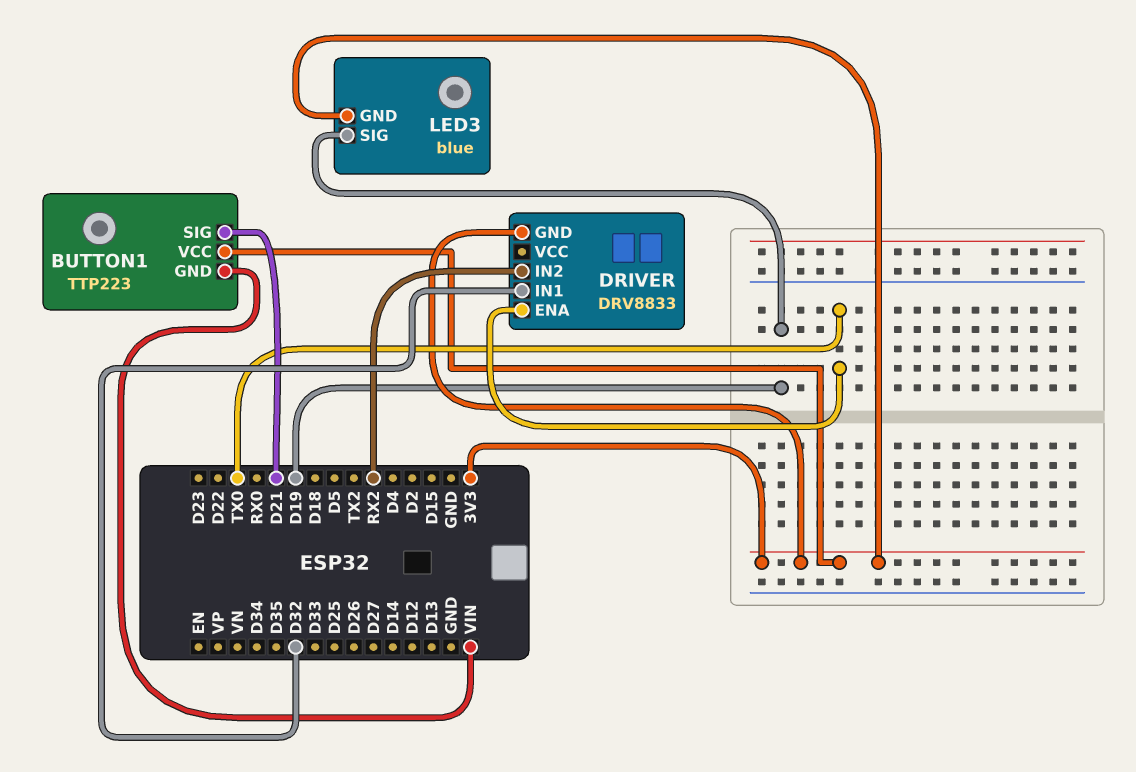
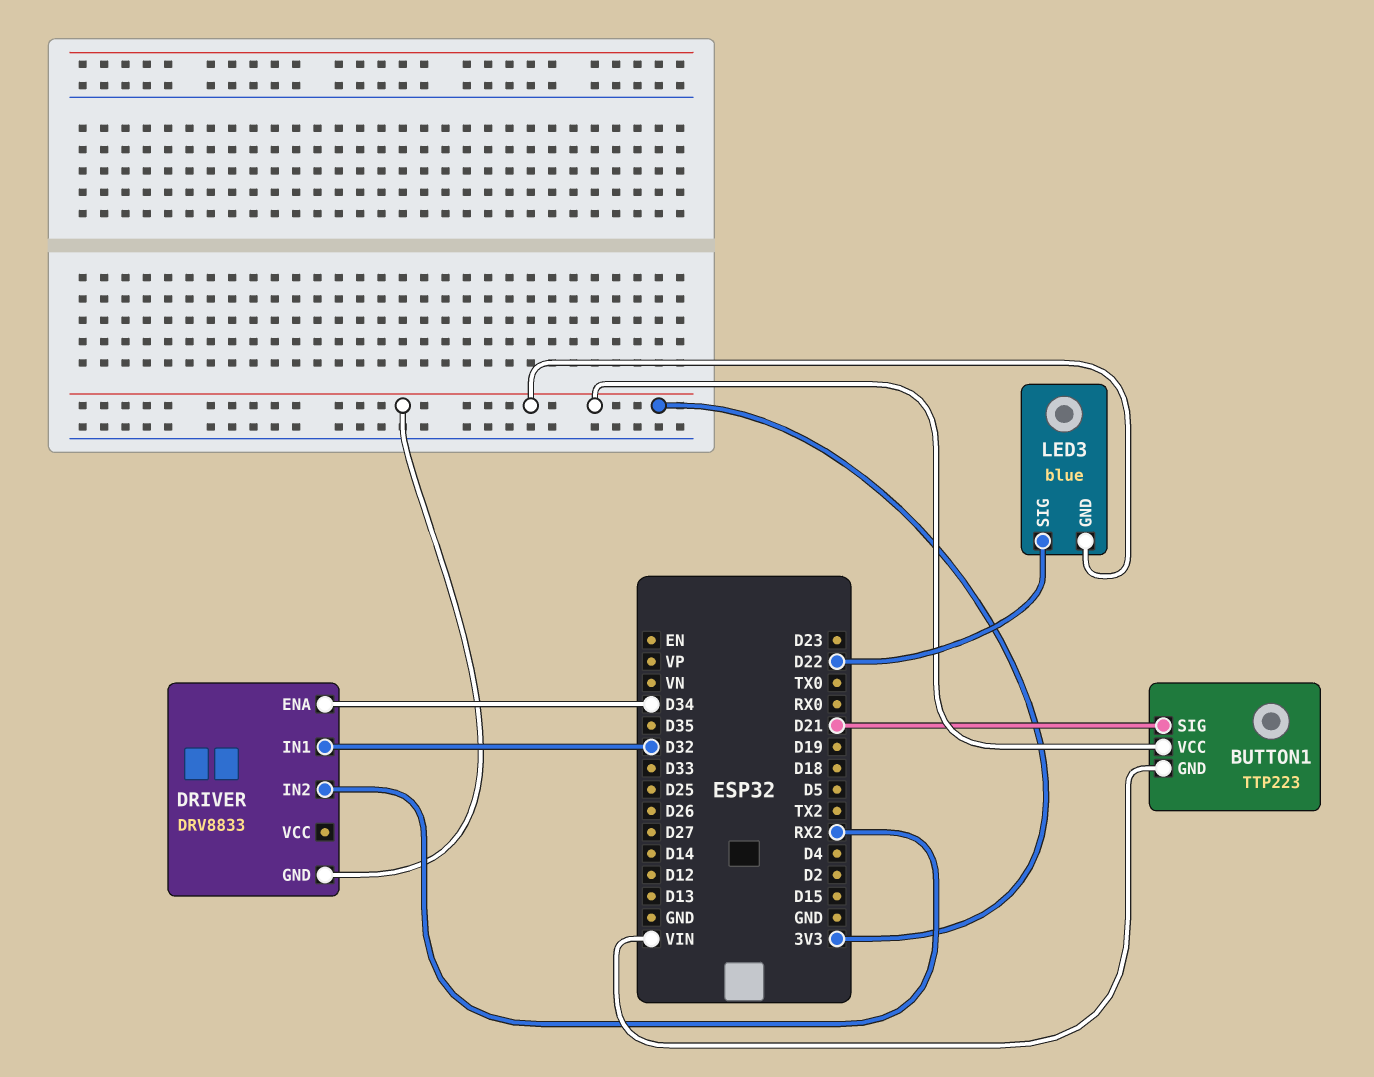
DRIVER pin ENA: TX0 -> D34
LED3 pin SIG: D19 -> D22

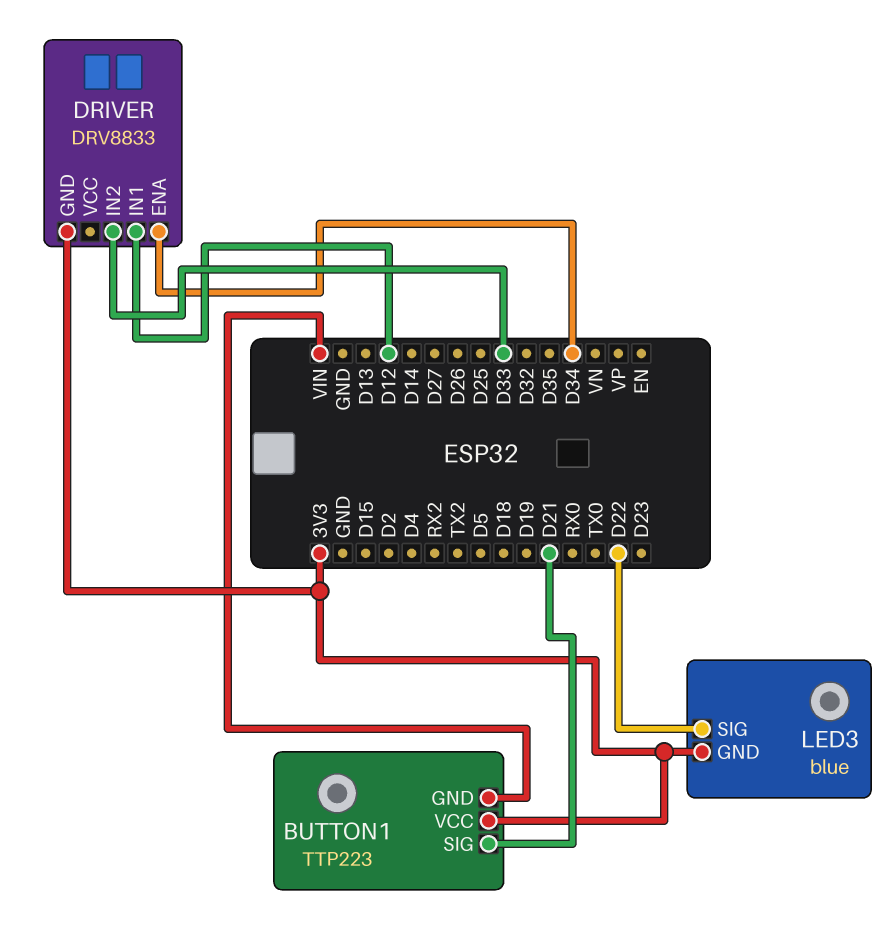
DRIVER pin IN1: D32 -> D12
DRIVER pin IN2: RX2 -> D33

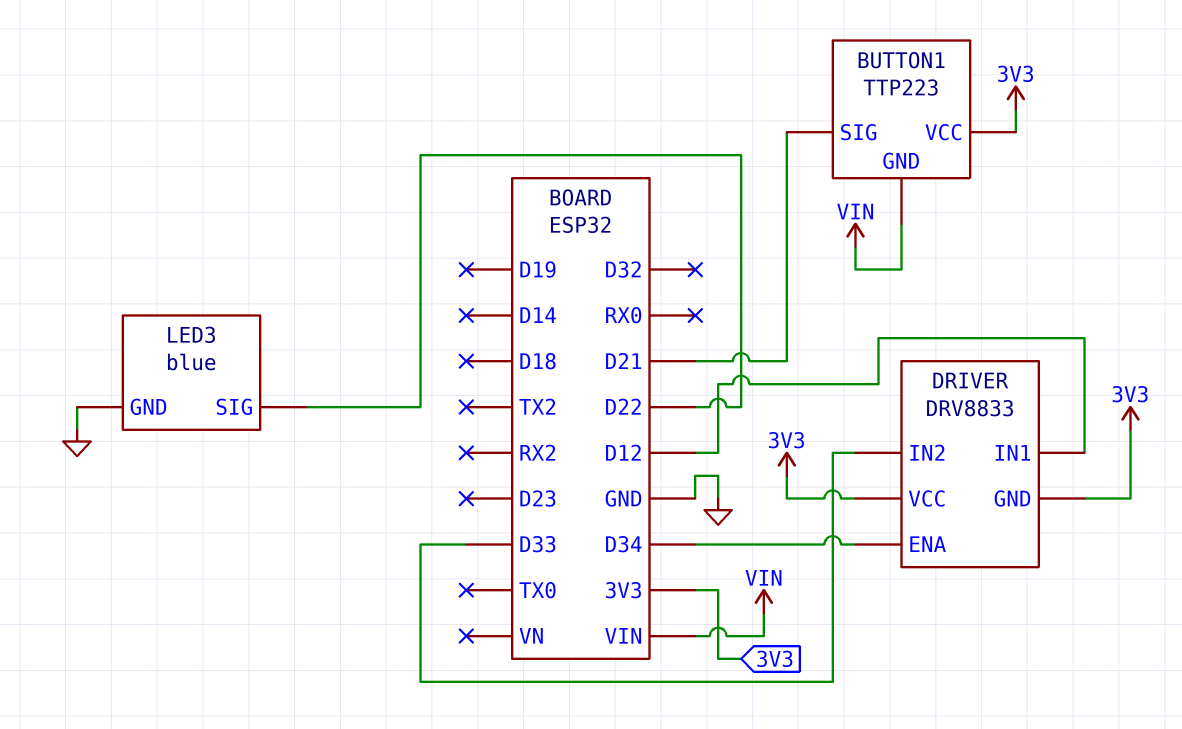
DRIVER pin VCC: none -> 3V3
LED3 pin GND: 3V3 -> GND

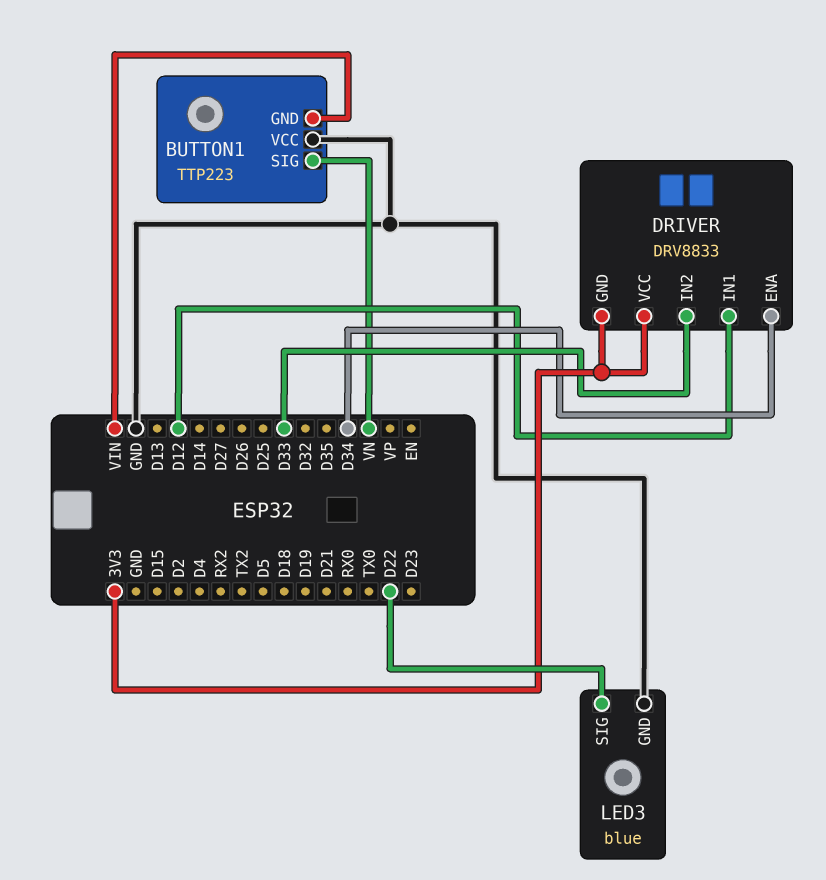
BUTTON1 pin SIG: D21 -> VN
BUTTON1 pin VCC: 3V3 -> GND

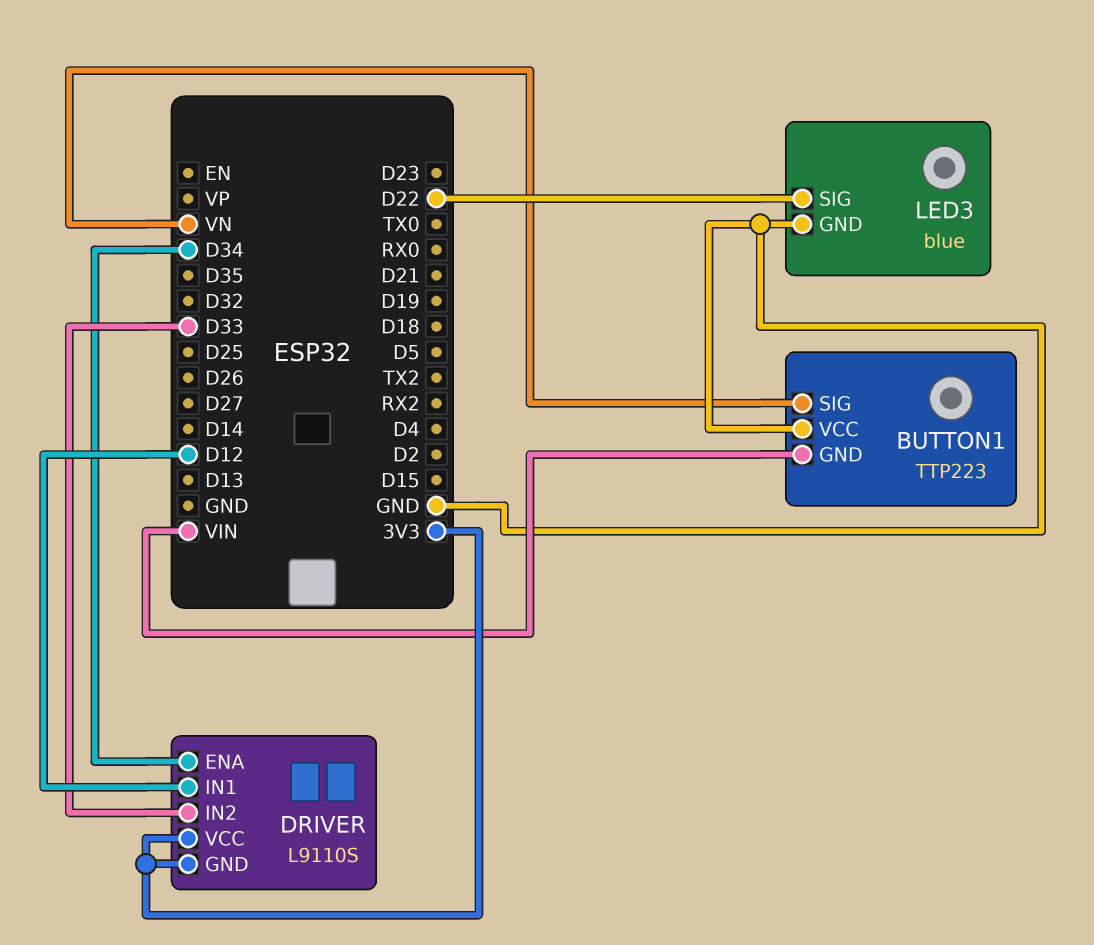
DRIVER: DRV8833 -> L9110S

